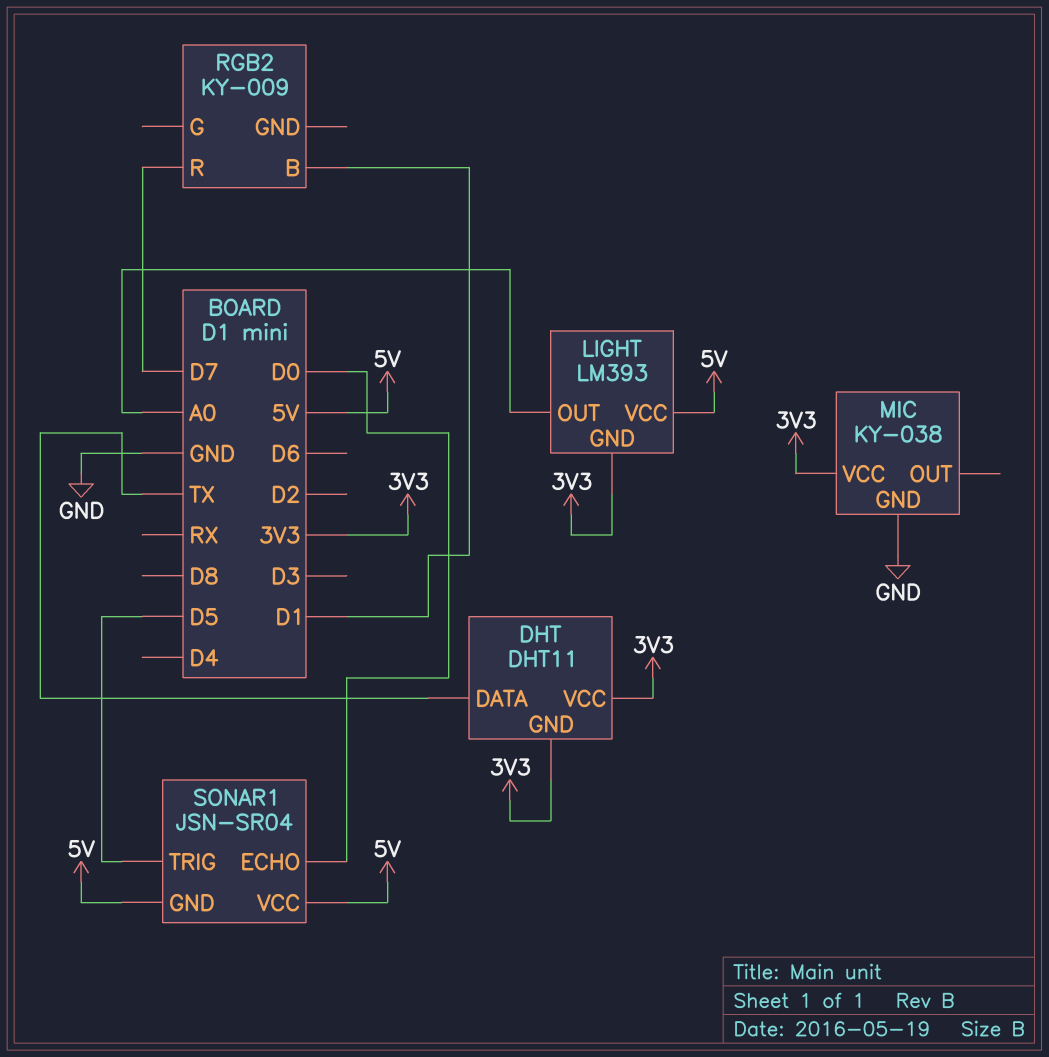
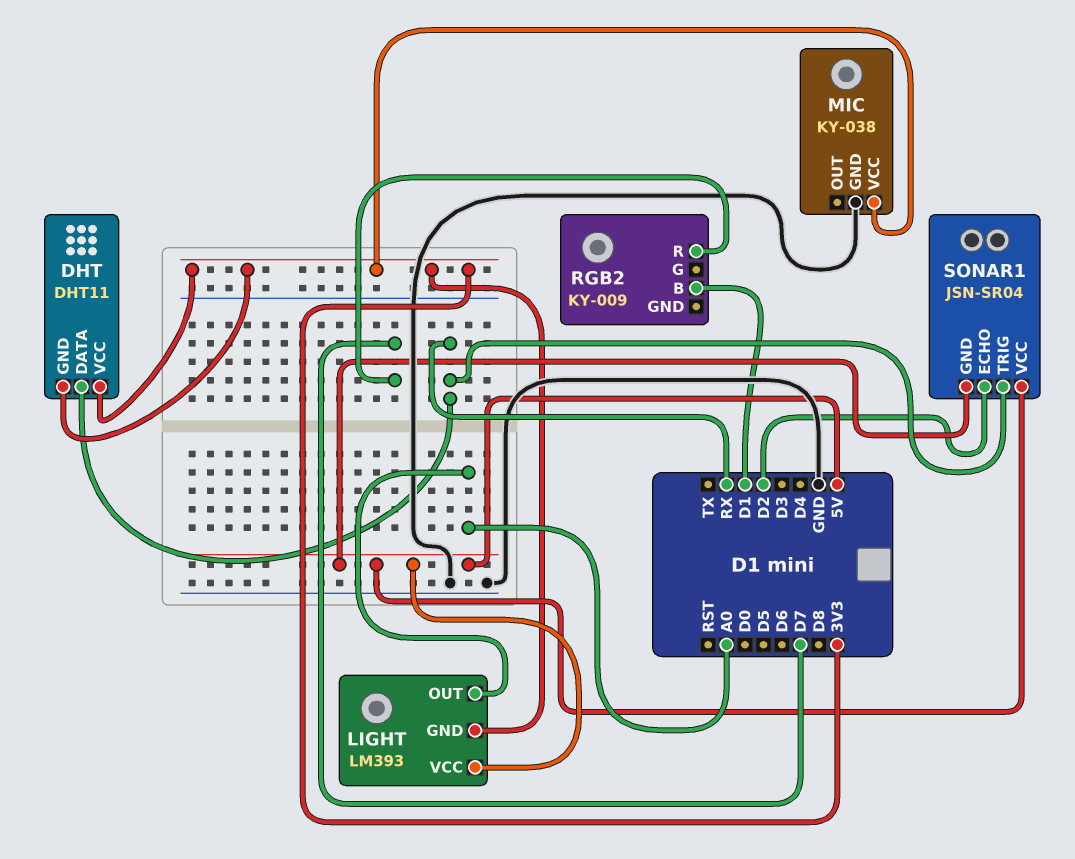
DHT pin DATA: TX -> RX
SONAR1 pin ECHO: D0 -> D2
SONAR1 pin TRIG: D5 -> RX

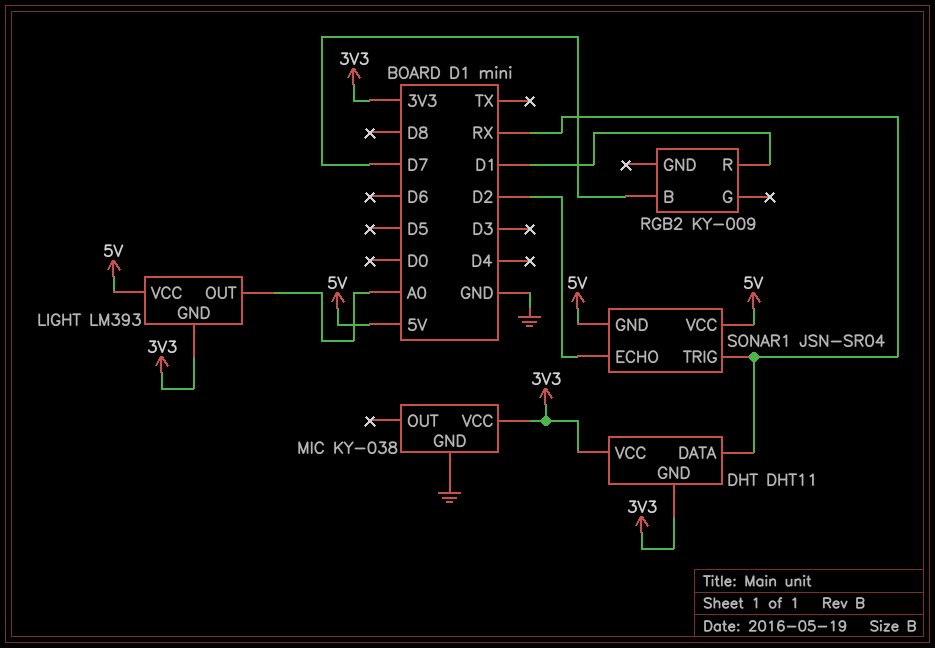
RGB2 pin B: D1 -> D7
RGB2 pin R: D7 -> D1

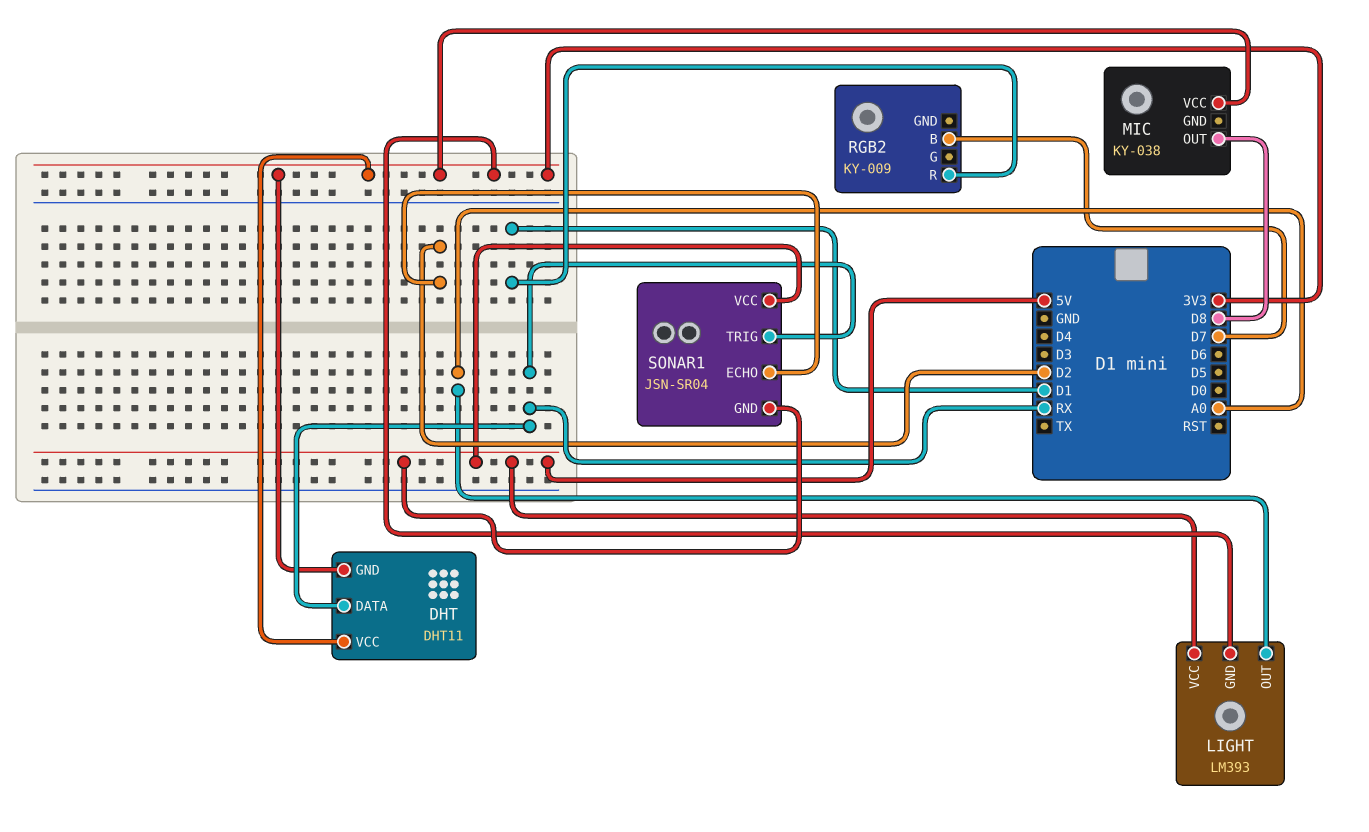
MIC pin GND: GND -> none
MIC pin OUT: none -> D8

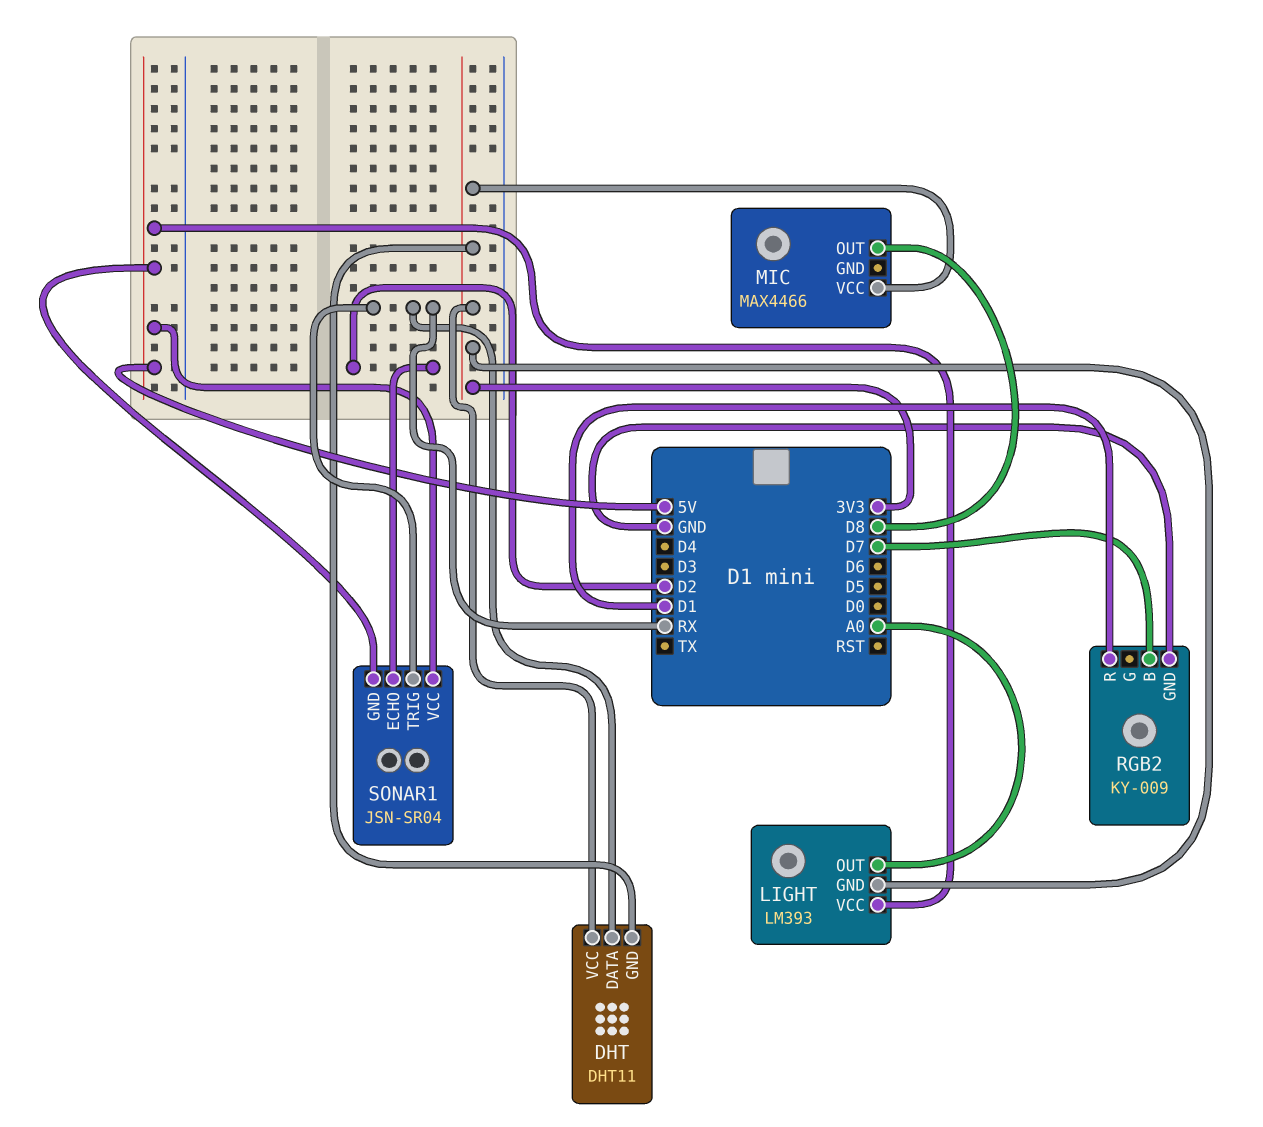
MIC: KY-038 -> MAX4466
RGB2 pin GND: none -> GND

